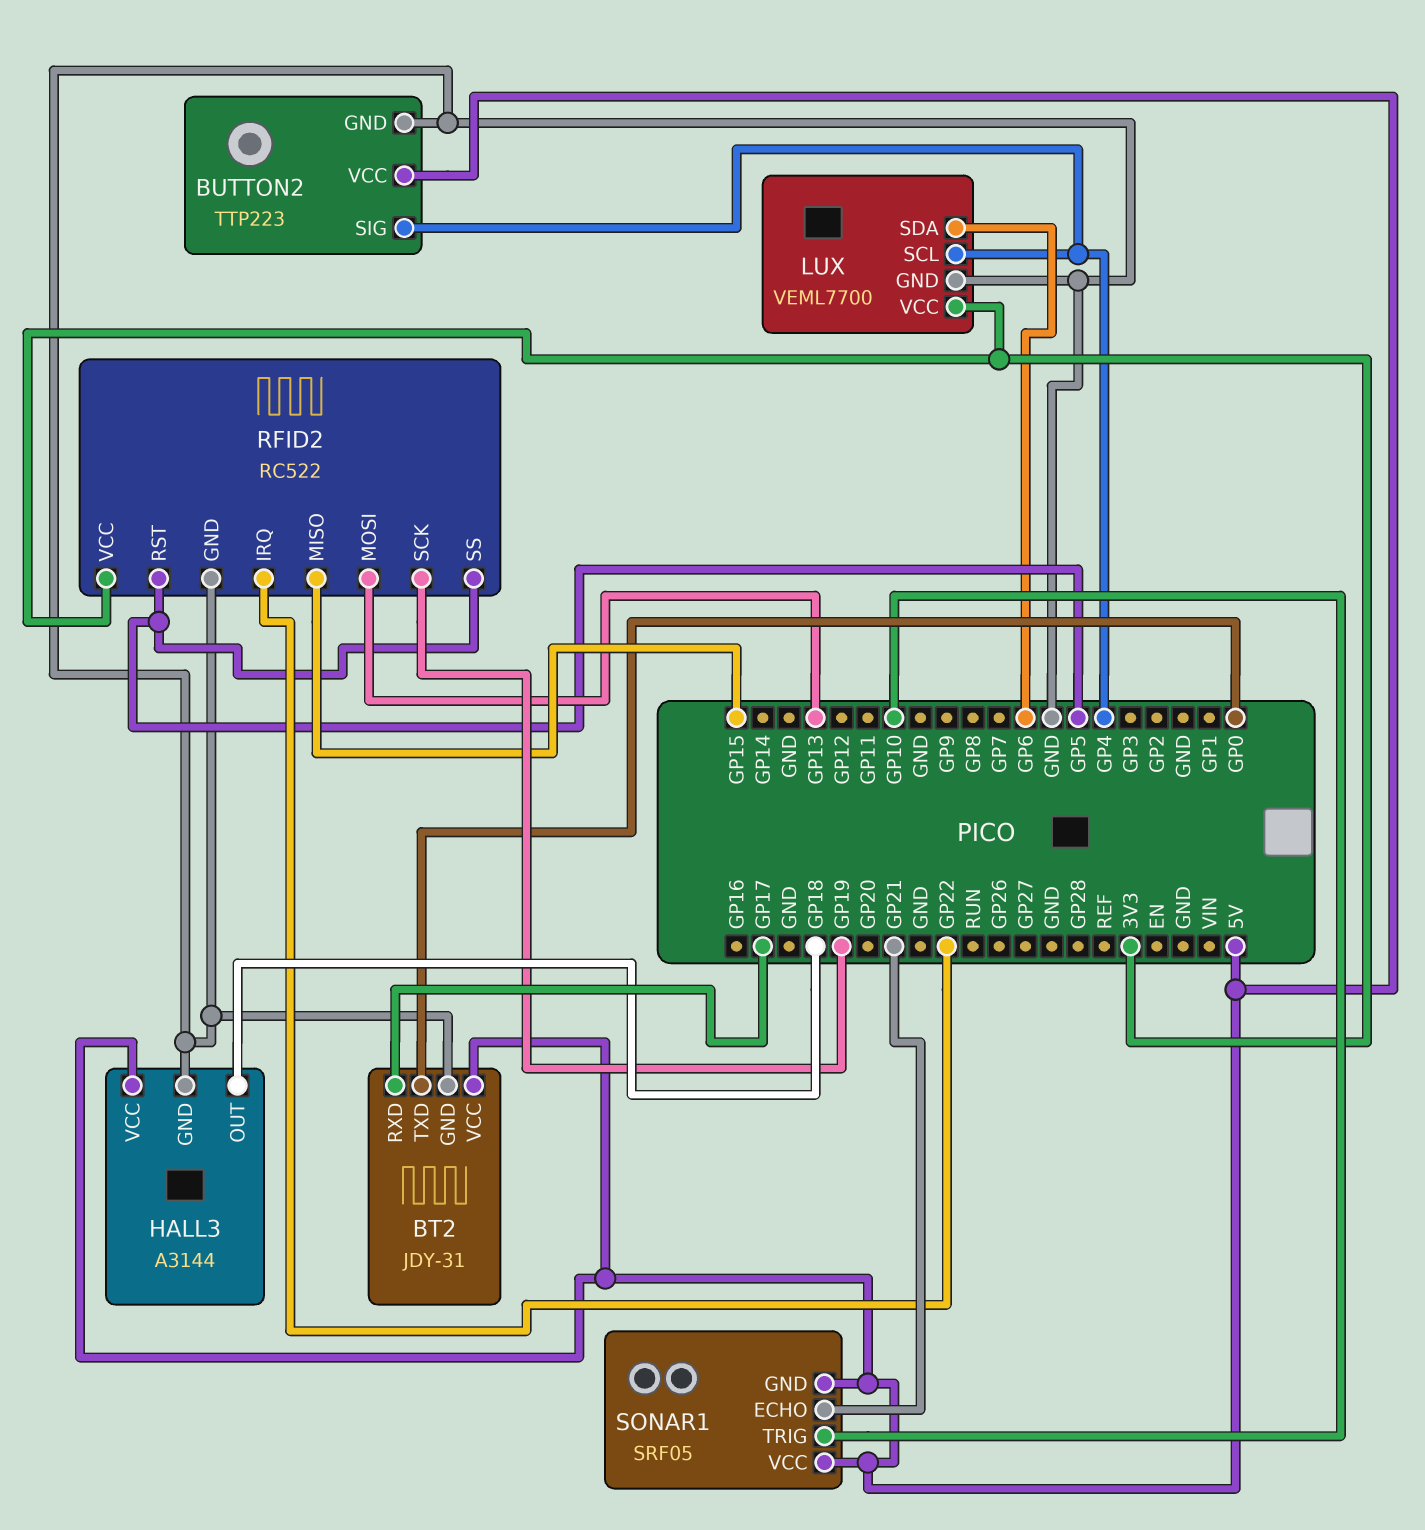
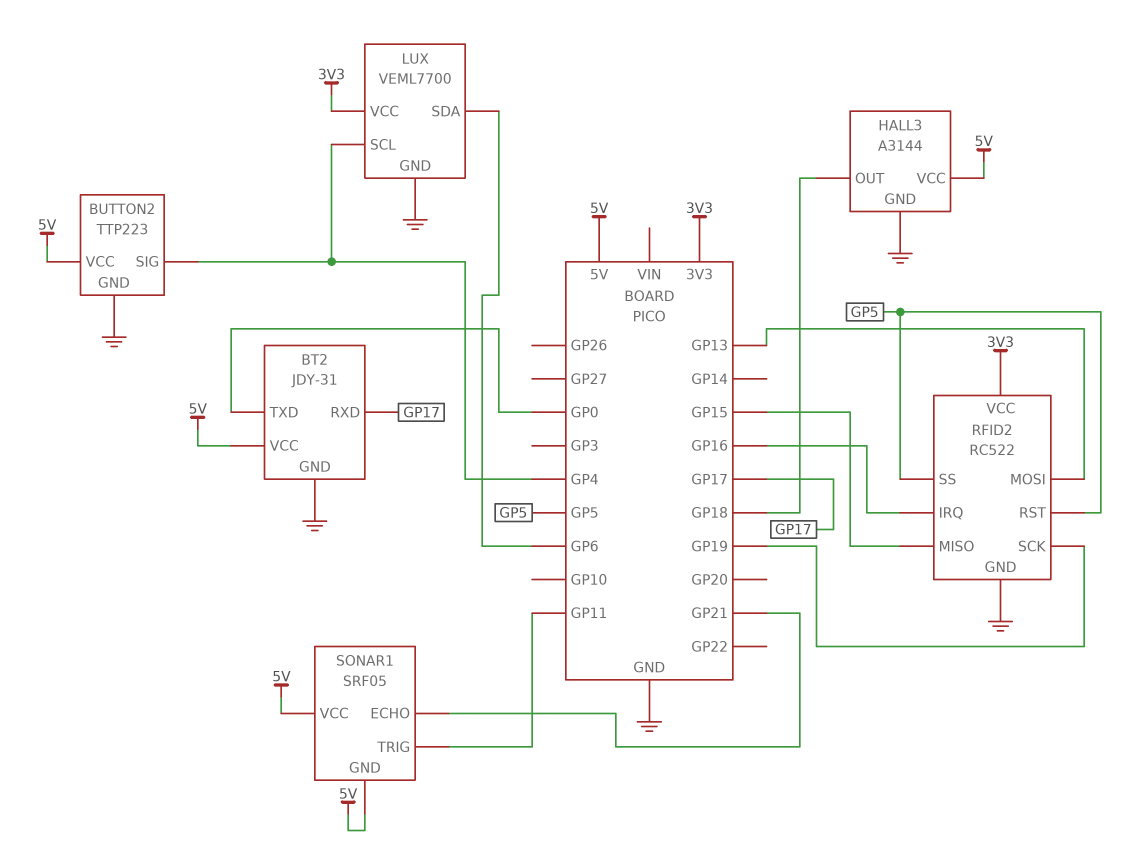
RFID2 pin IRQ: GP22 -> GP16
SONAR1 pin TRIG: GP10 -> GP11

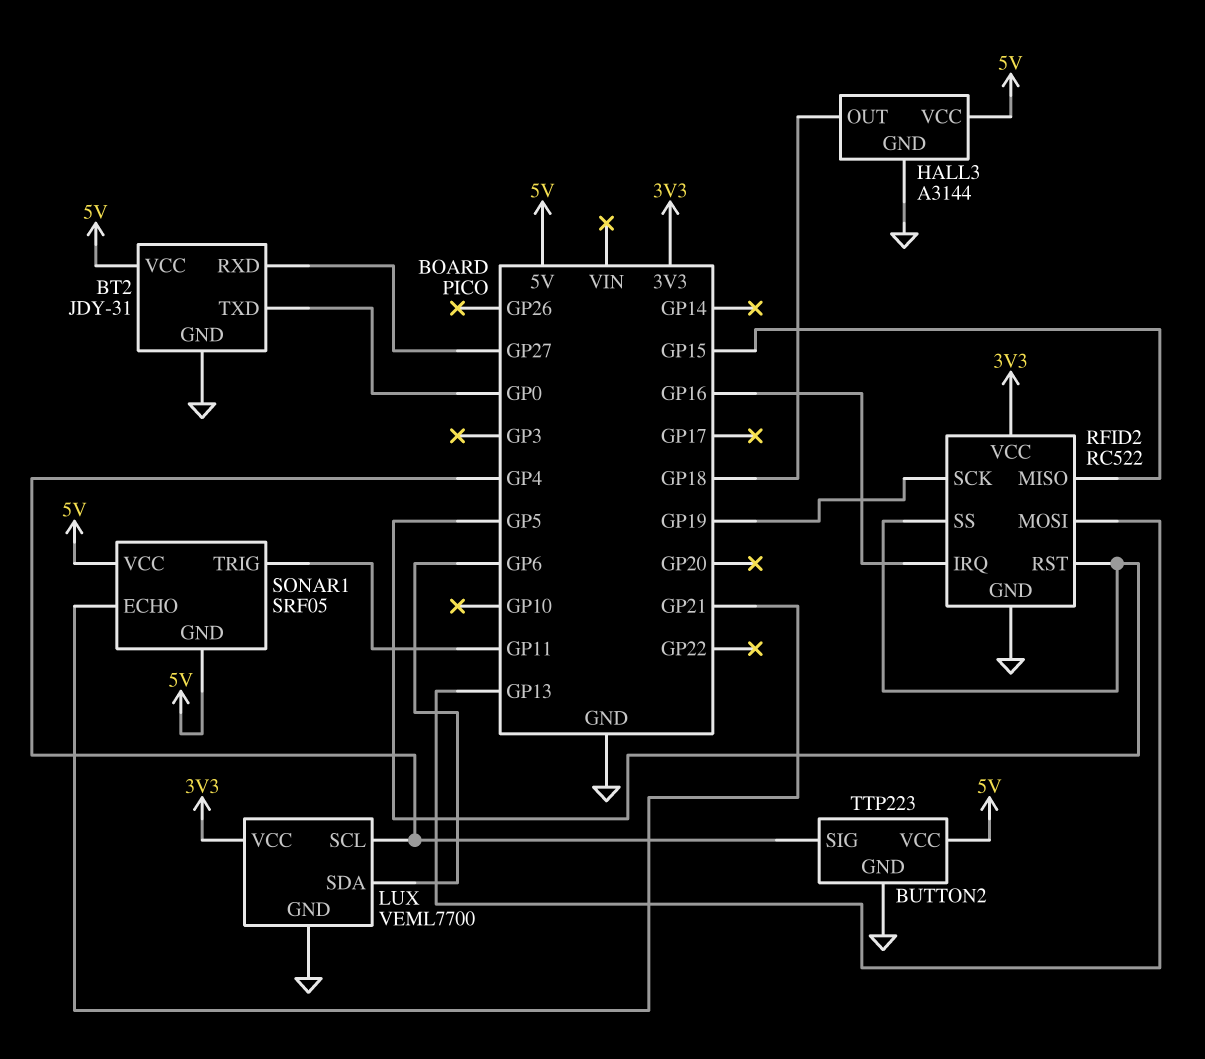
BT2 pin RXD: GP17 -> GP27

